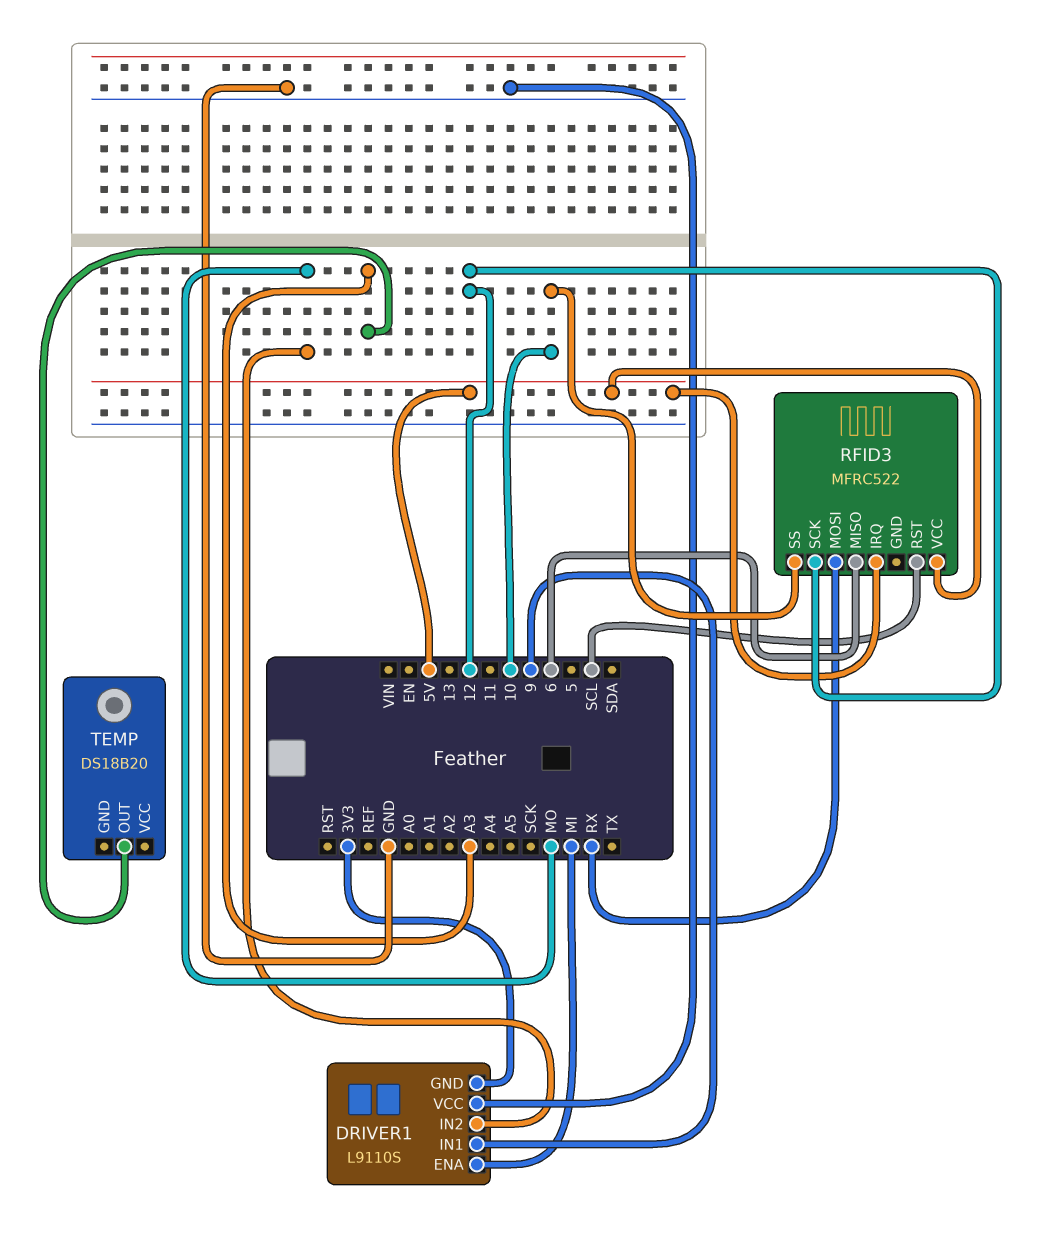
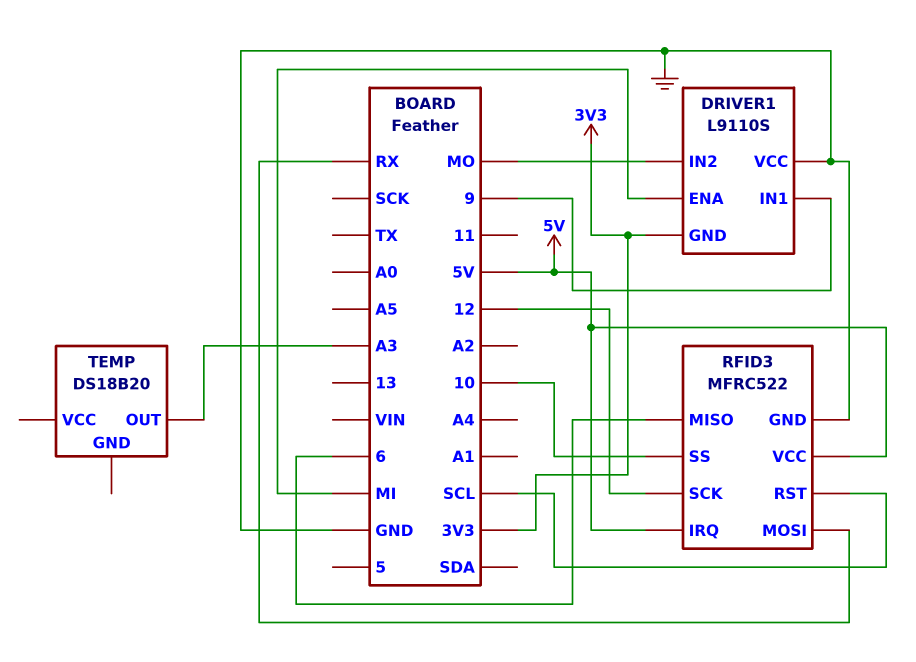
RFID3 pin GND: none -> GND

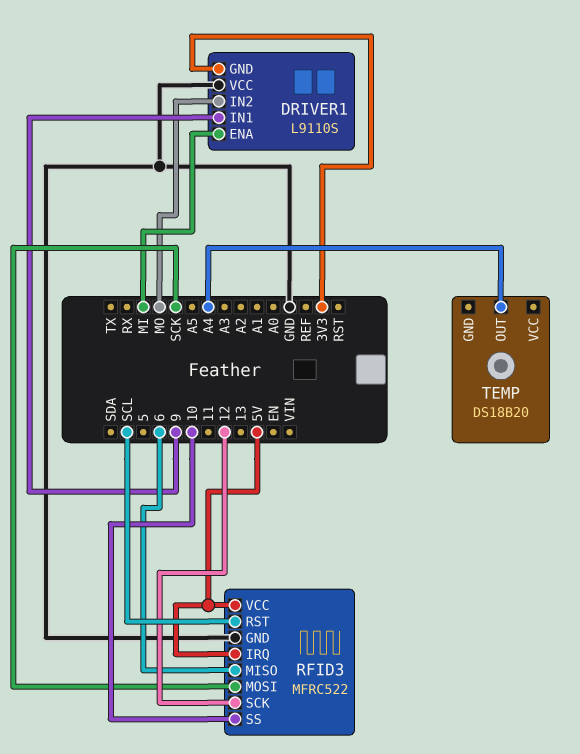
RFID3 pin MOSI: RX -> SCK
TEMP pin OUT: A3 -> A4

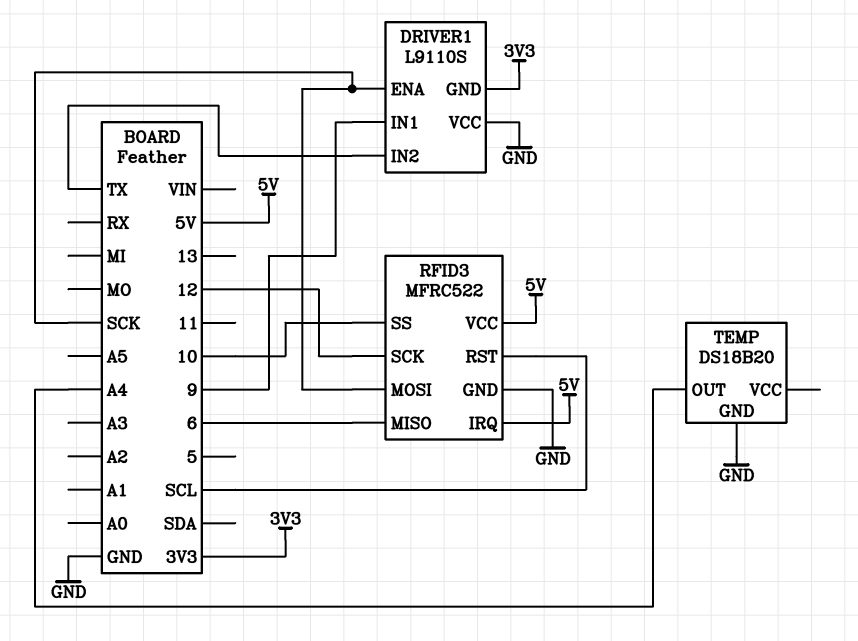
DRIVER1 pin ENA: MI -> SCK
DRIVER1 pin IN2: MO -> TX
TEMP pin GND: none -> GND

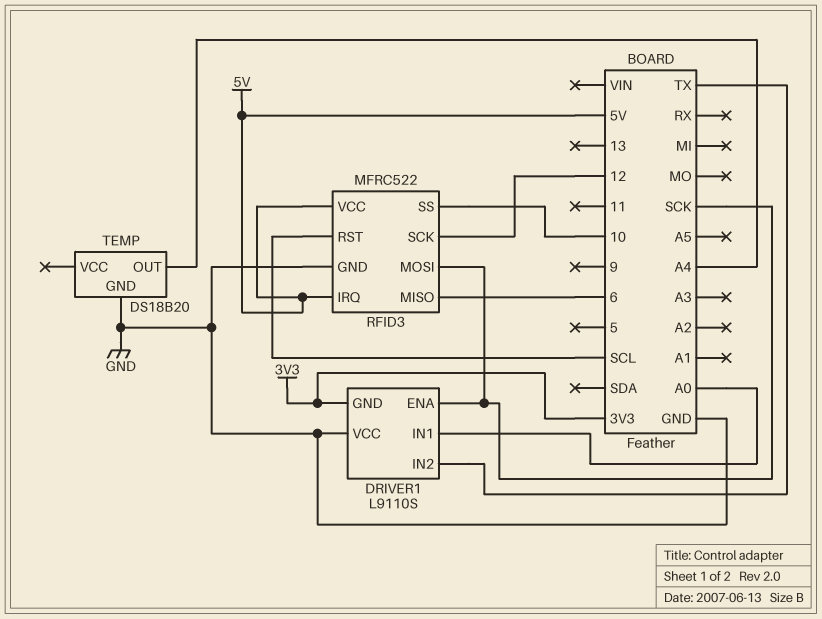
DRIVER1 pin IN1: 9 -> A0

